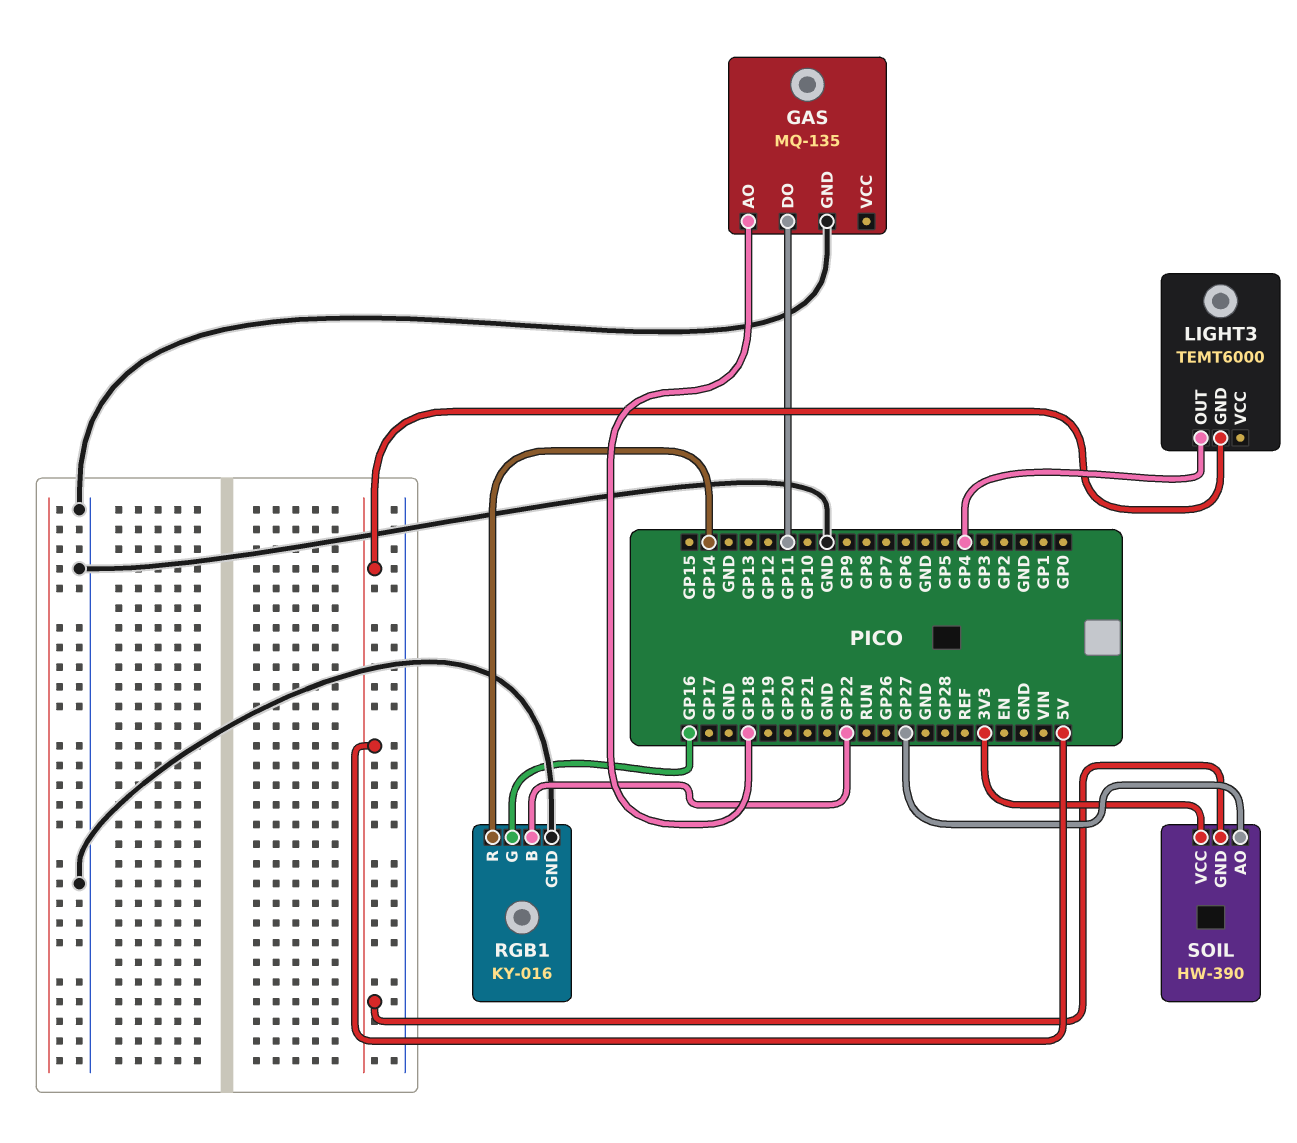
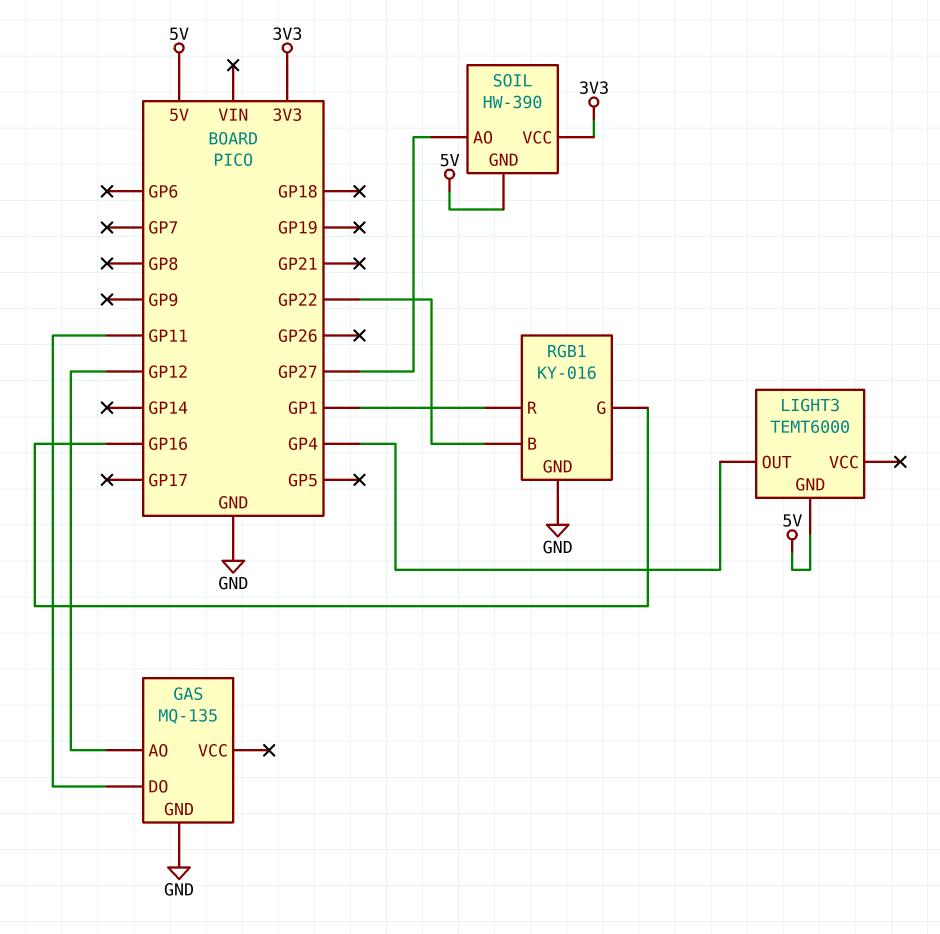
GAS pin AO: GP18 -> GP12
RGB1 pin R: GP14 -> GP1

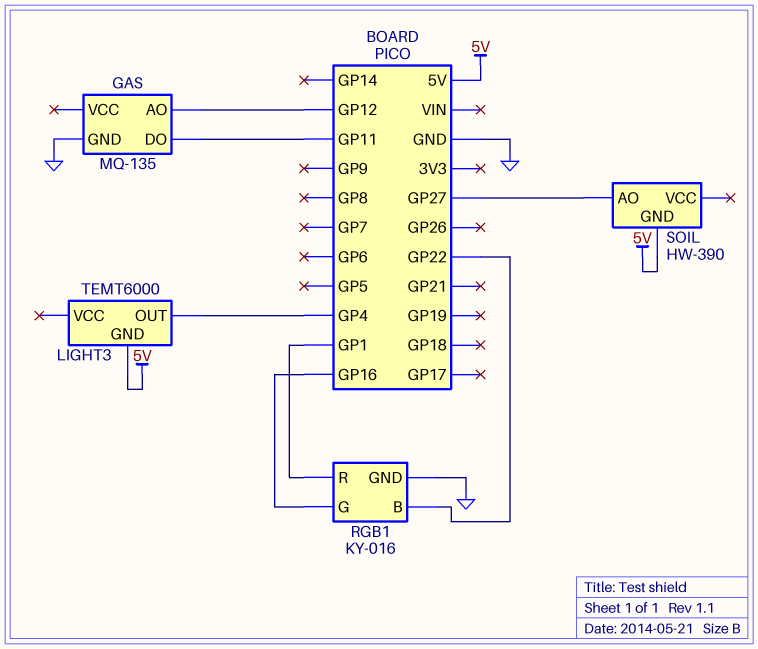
SOIL pin VCC: 3V3 -> none

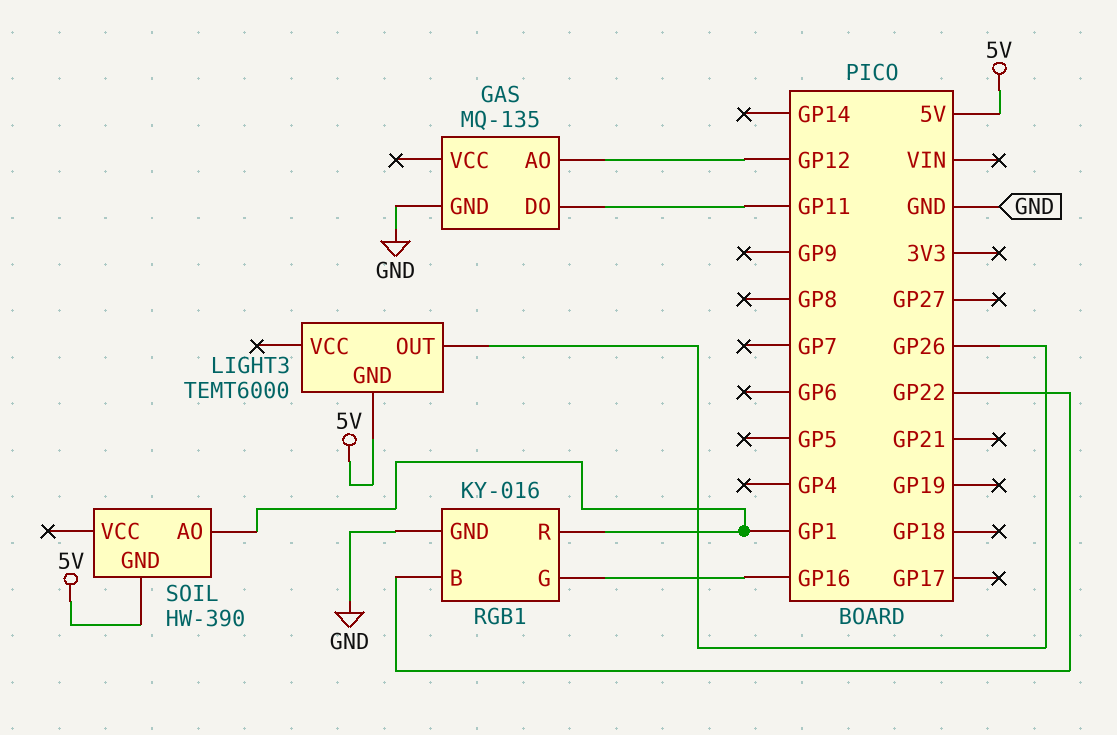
LIGHT3 pin OUT: GP4 -> GP26
SOIL pin AO: GP27 -> GP1

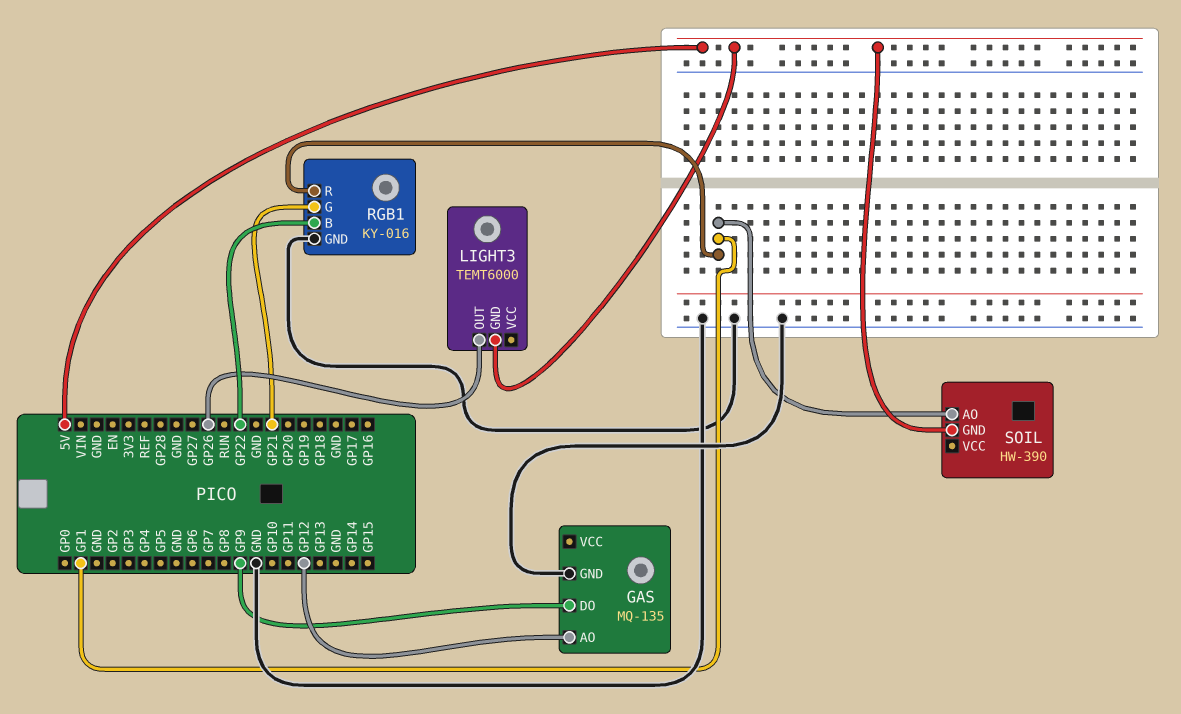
GAS pin DO: GP11 -> GP9
RGB1 pin G: GP16 -> GP21

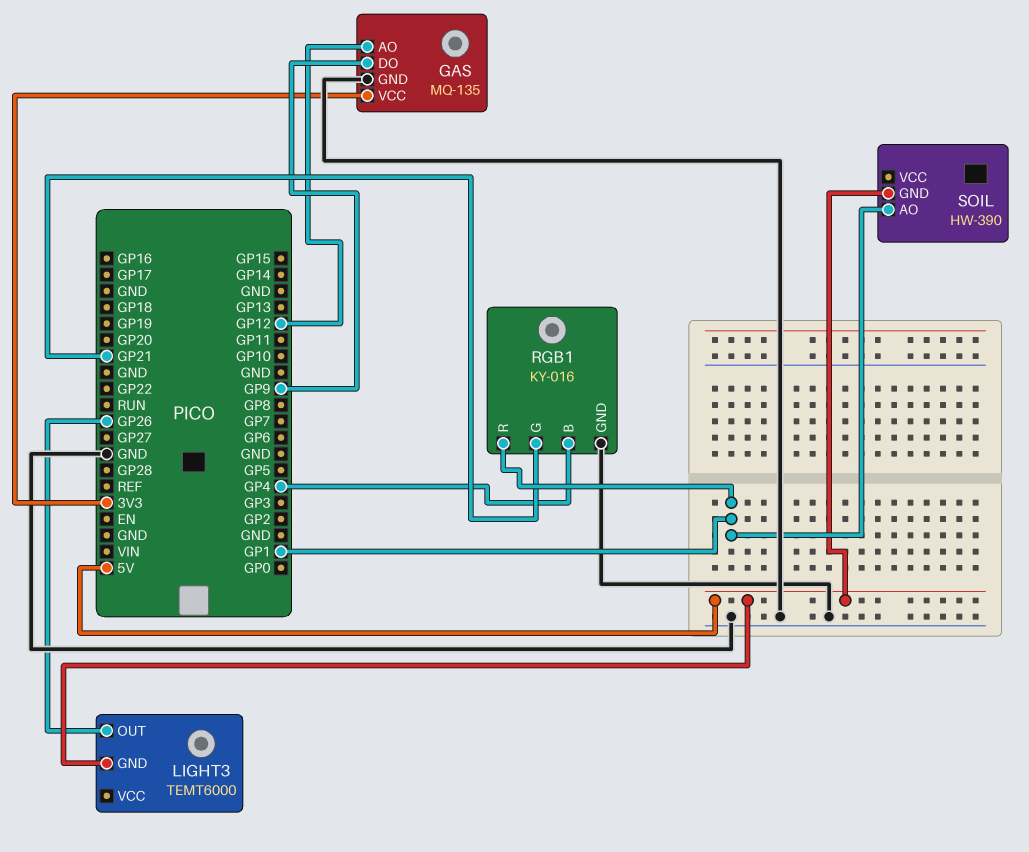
GAS pin VCC: none -> 3V3
RGB1 pin B: GP22 -> GP4

